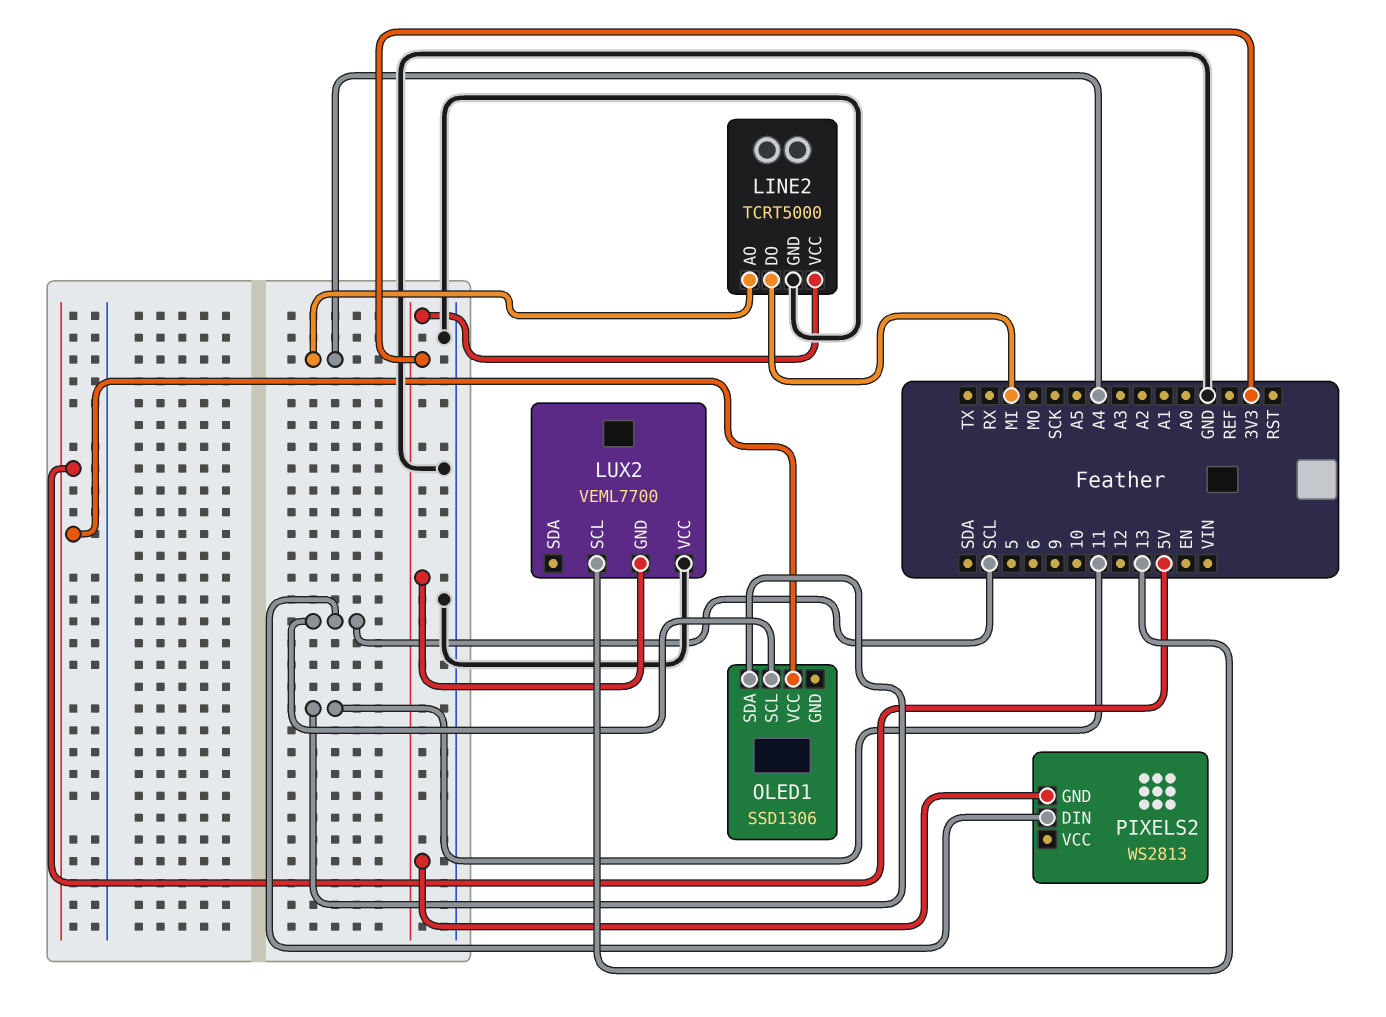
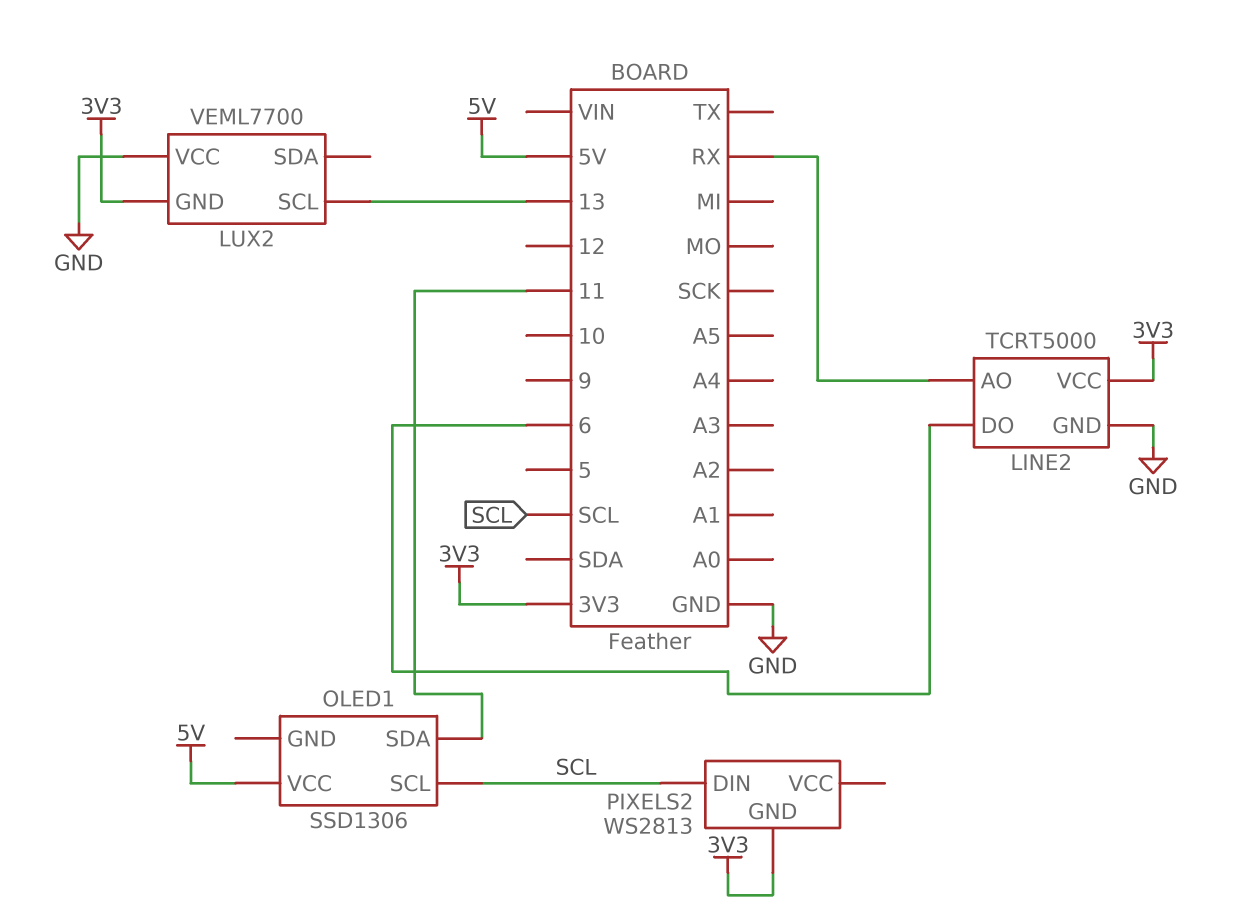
LINE2 pin AO: A4 -> RX
LINE2 pin DO: MI -> 6

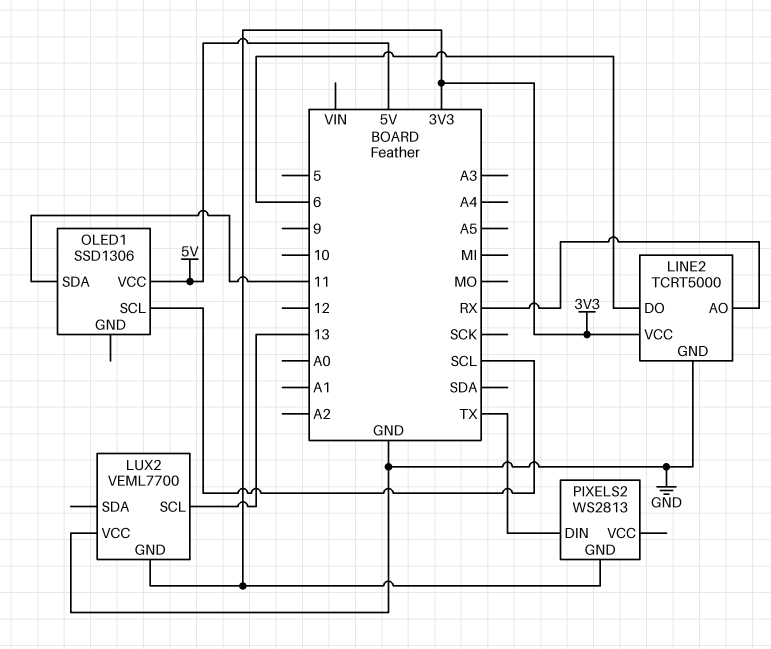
PIXELS2 pin DIN: SCL -> TX

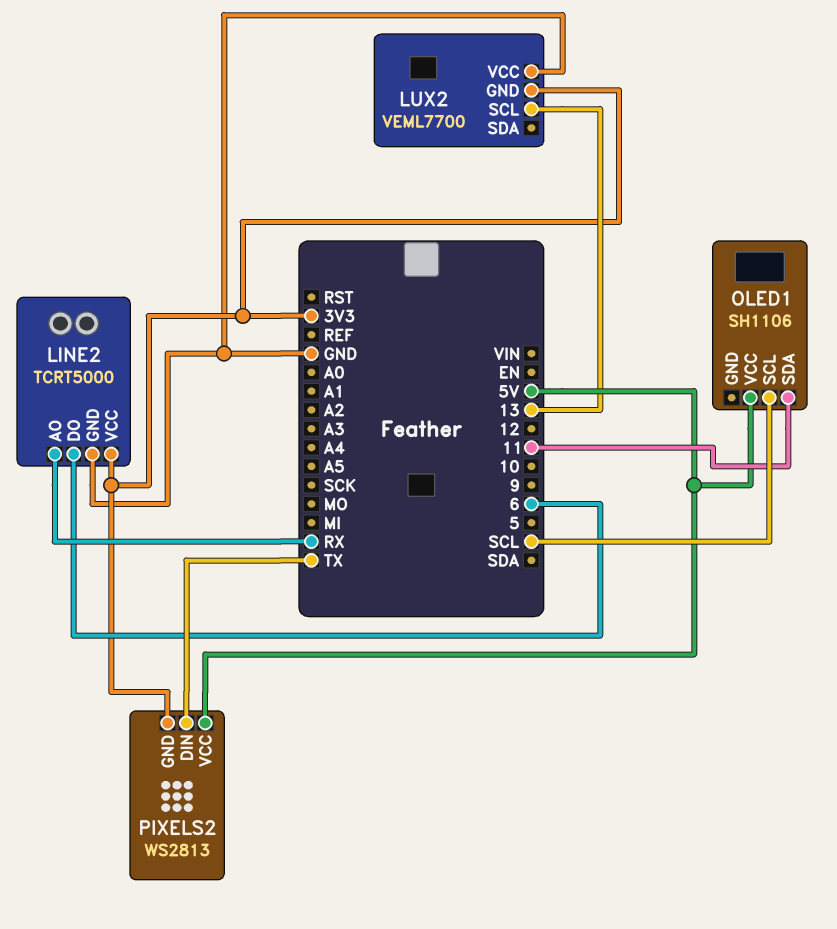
OLED1: SSD1306 -> SH1106
PIXELS2 pin VCC: none -> 5V

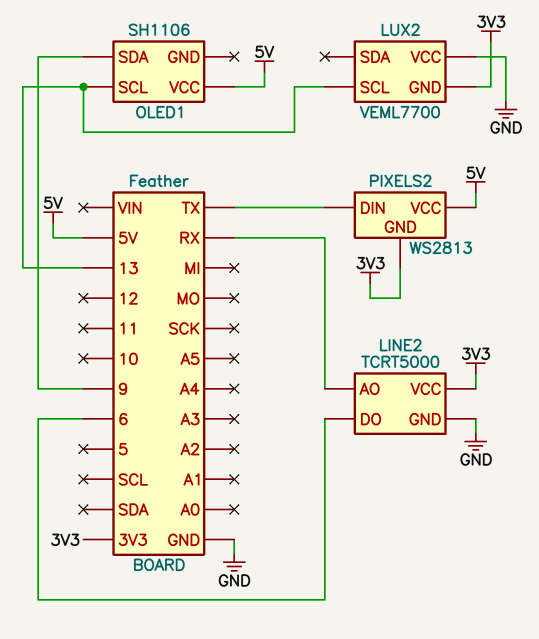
OLED1 pin SCL: SCL -> 13
OLED1 pin SDA: 11 -> 9

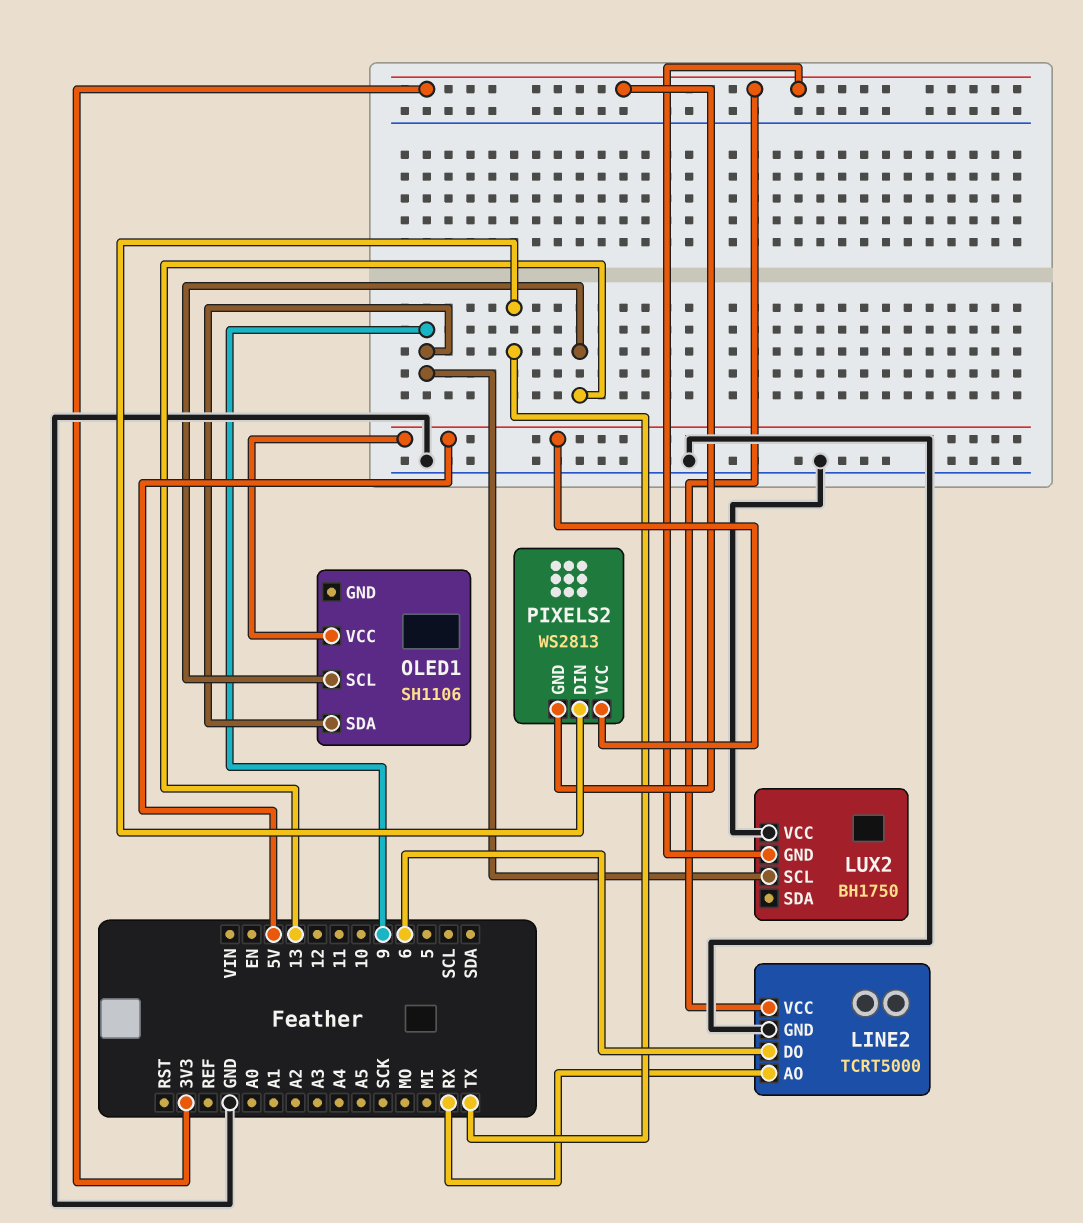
LUX2: VEML7700 -> BH1750
LUX2 pin SCL: 13 -> 9

